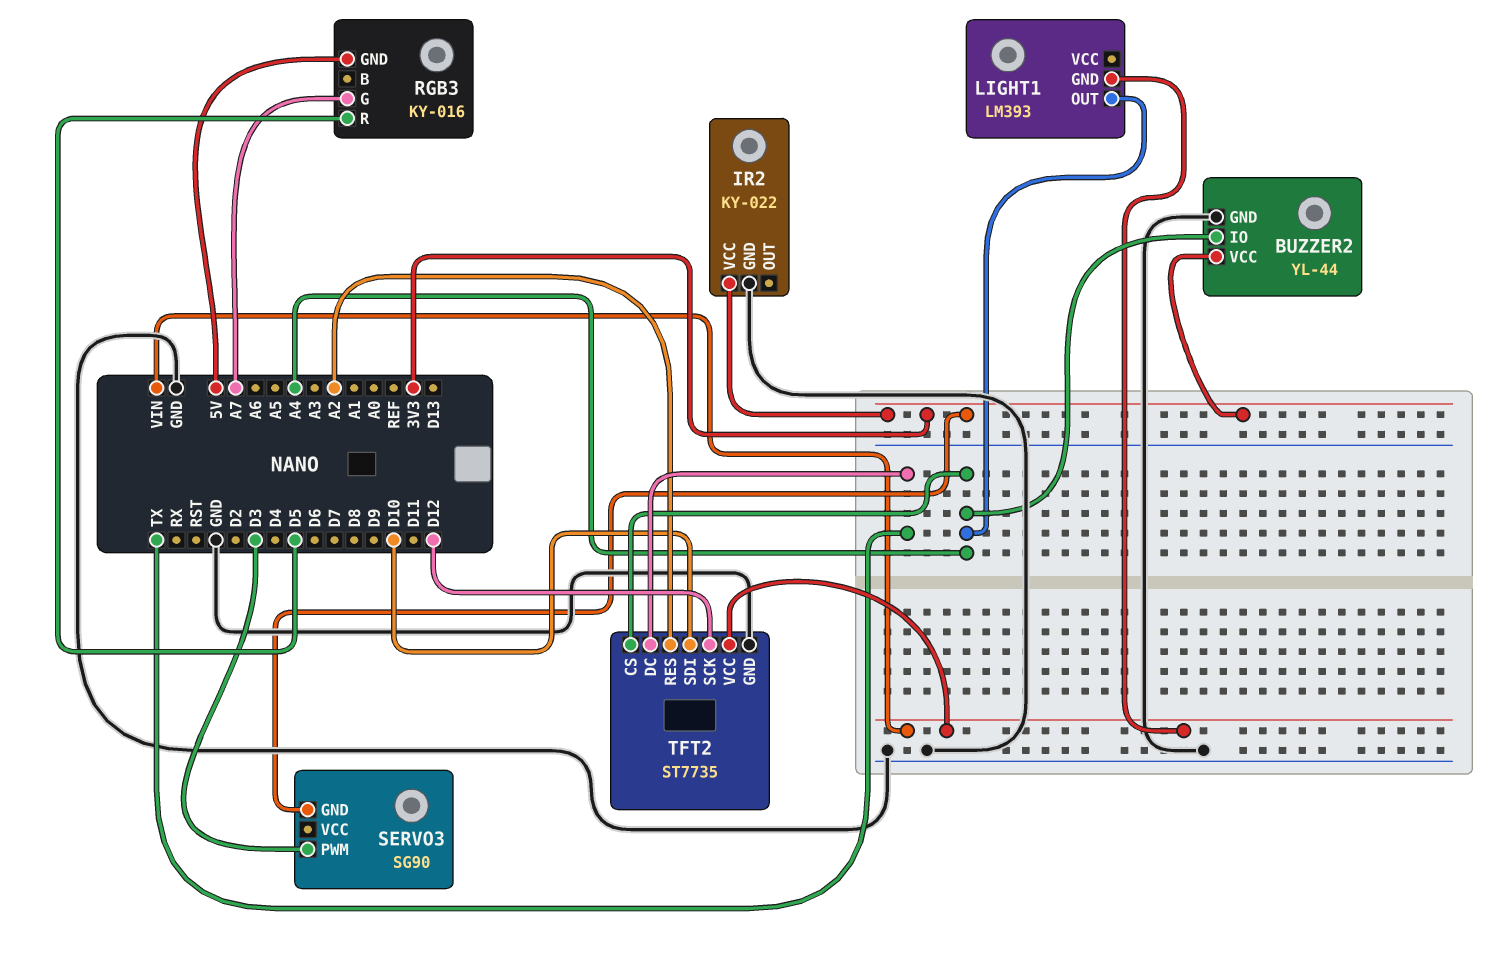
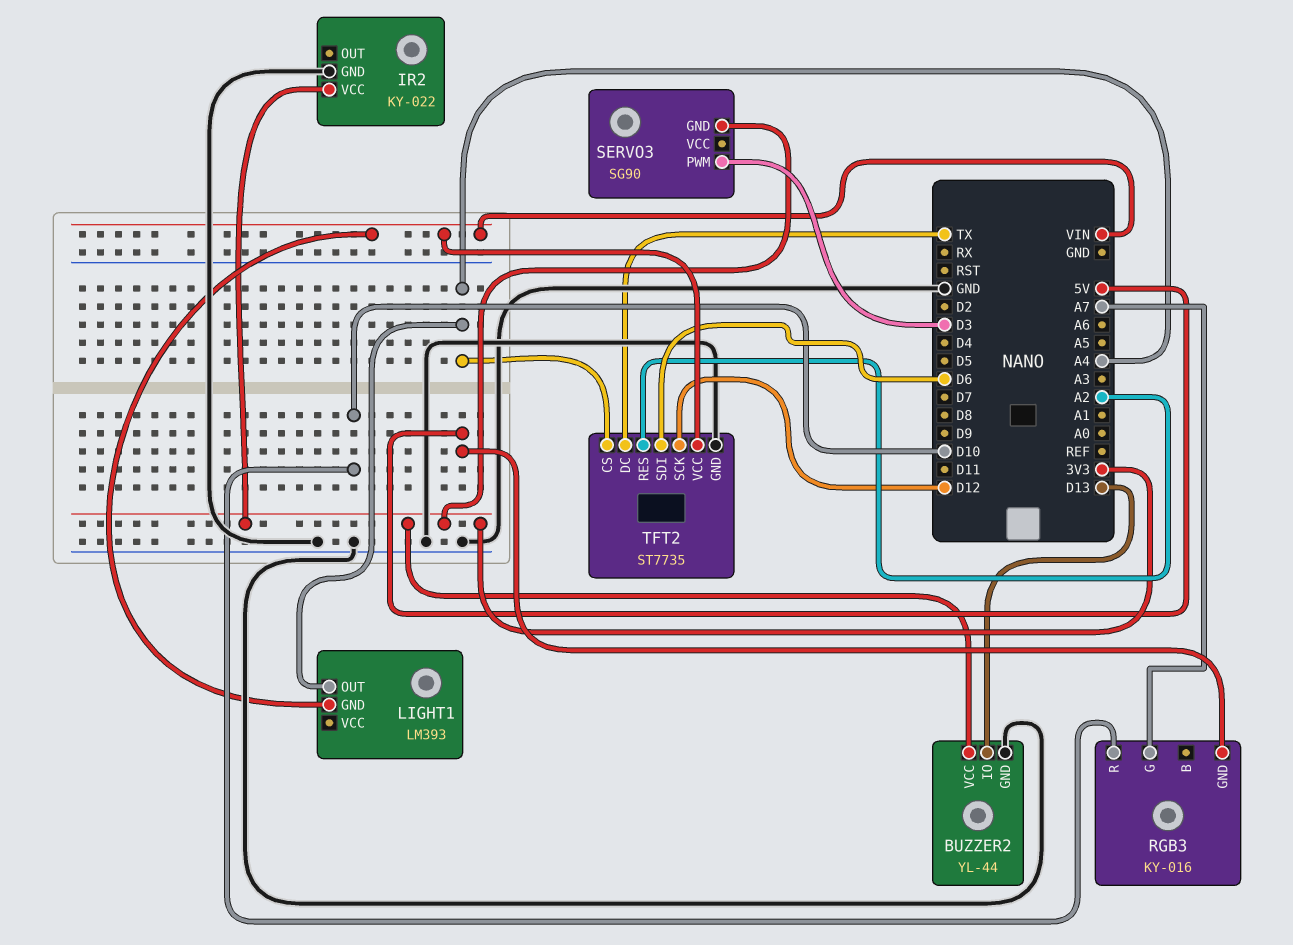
BUZZER2 pin IO: A4 -> D13
RGB3 pin R: D5 -> D10
TFT2 pin SDI: D10 -> D6

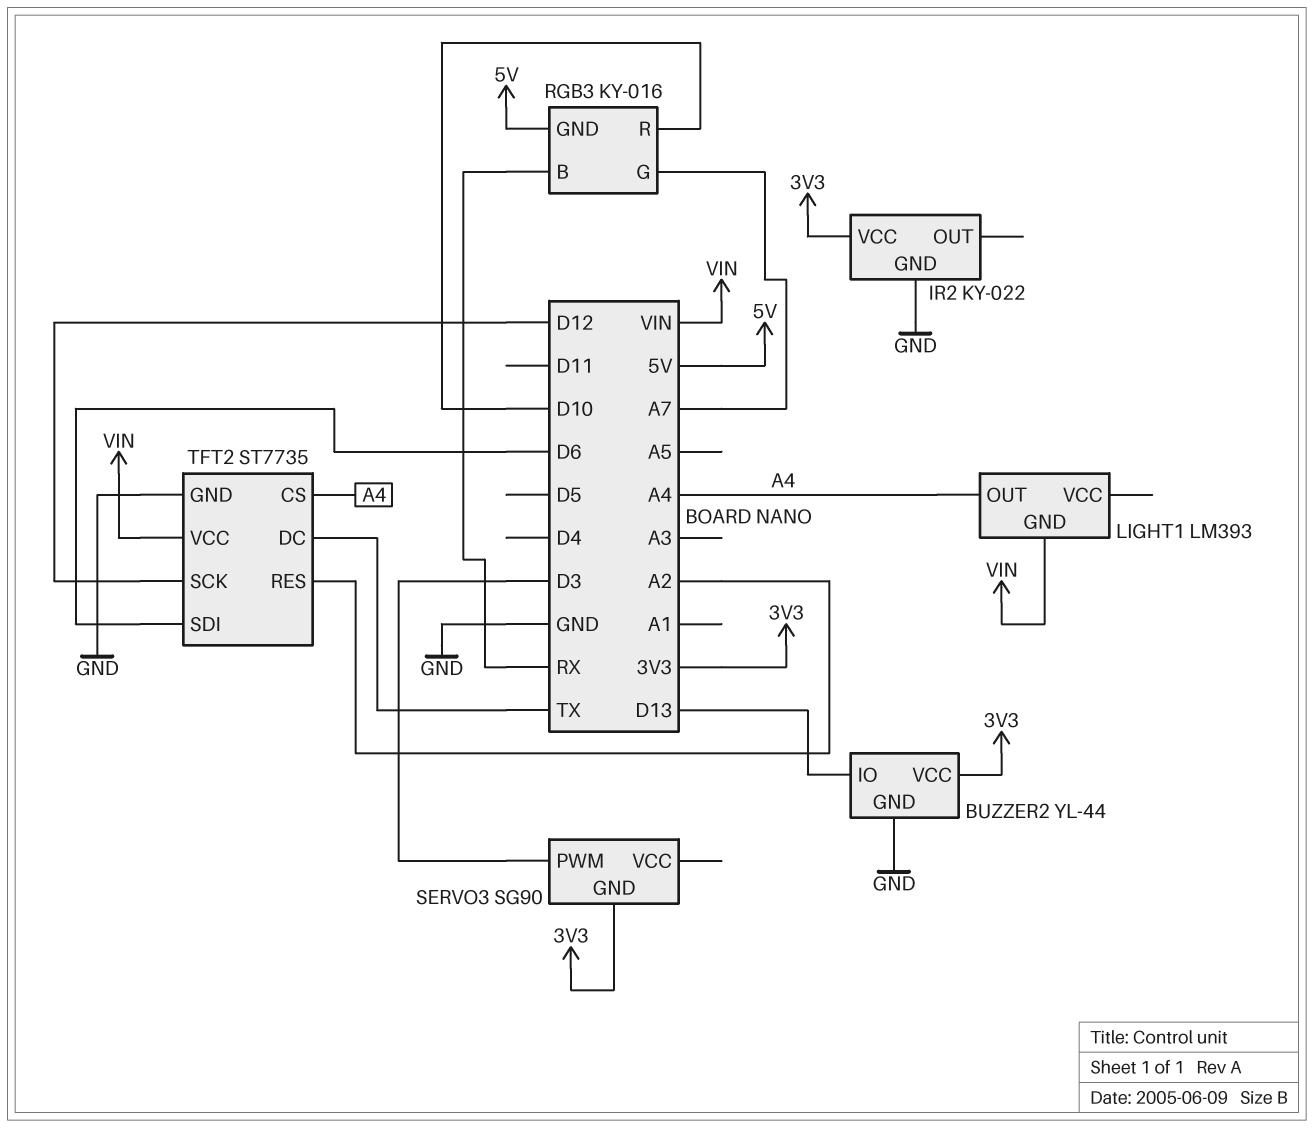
RGB3 pin B: none -> RX

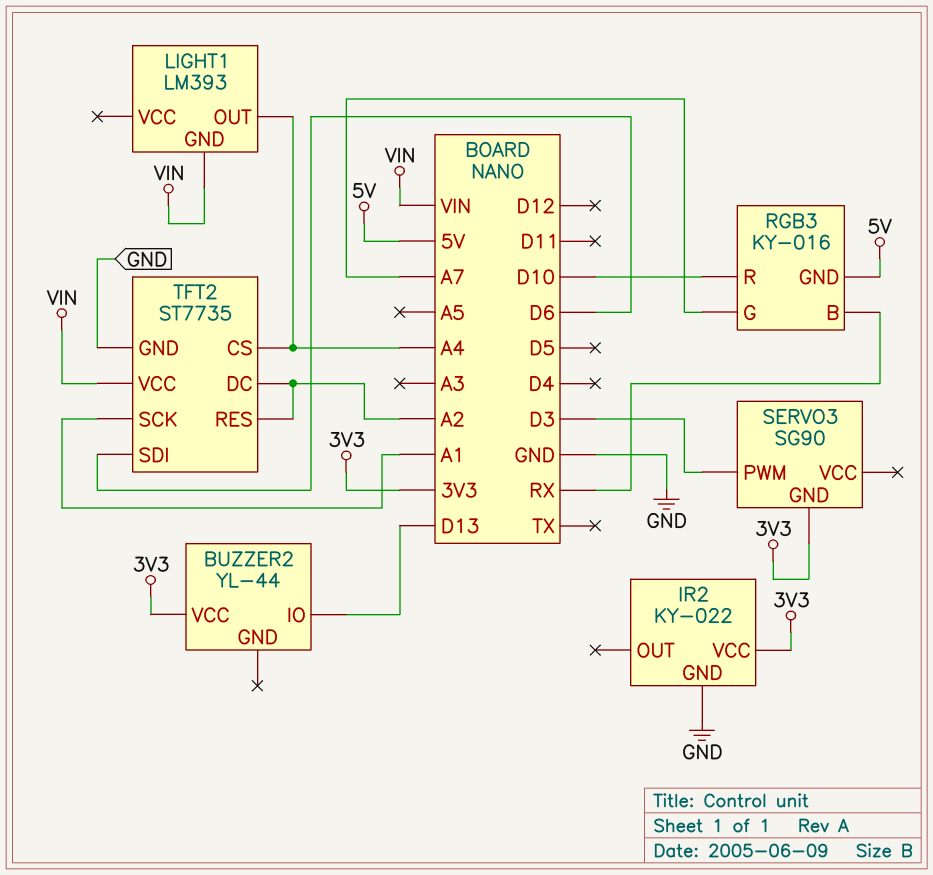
BUZZER2 pin GND: GND -> none
TFT2 pin DC: TX -> A2
TFT2 pin SCK: D12 -> A1

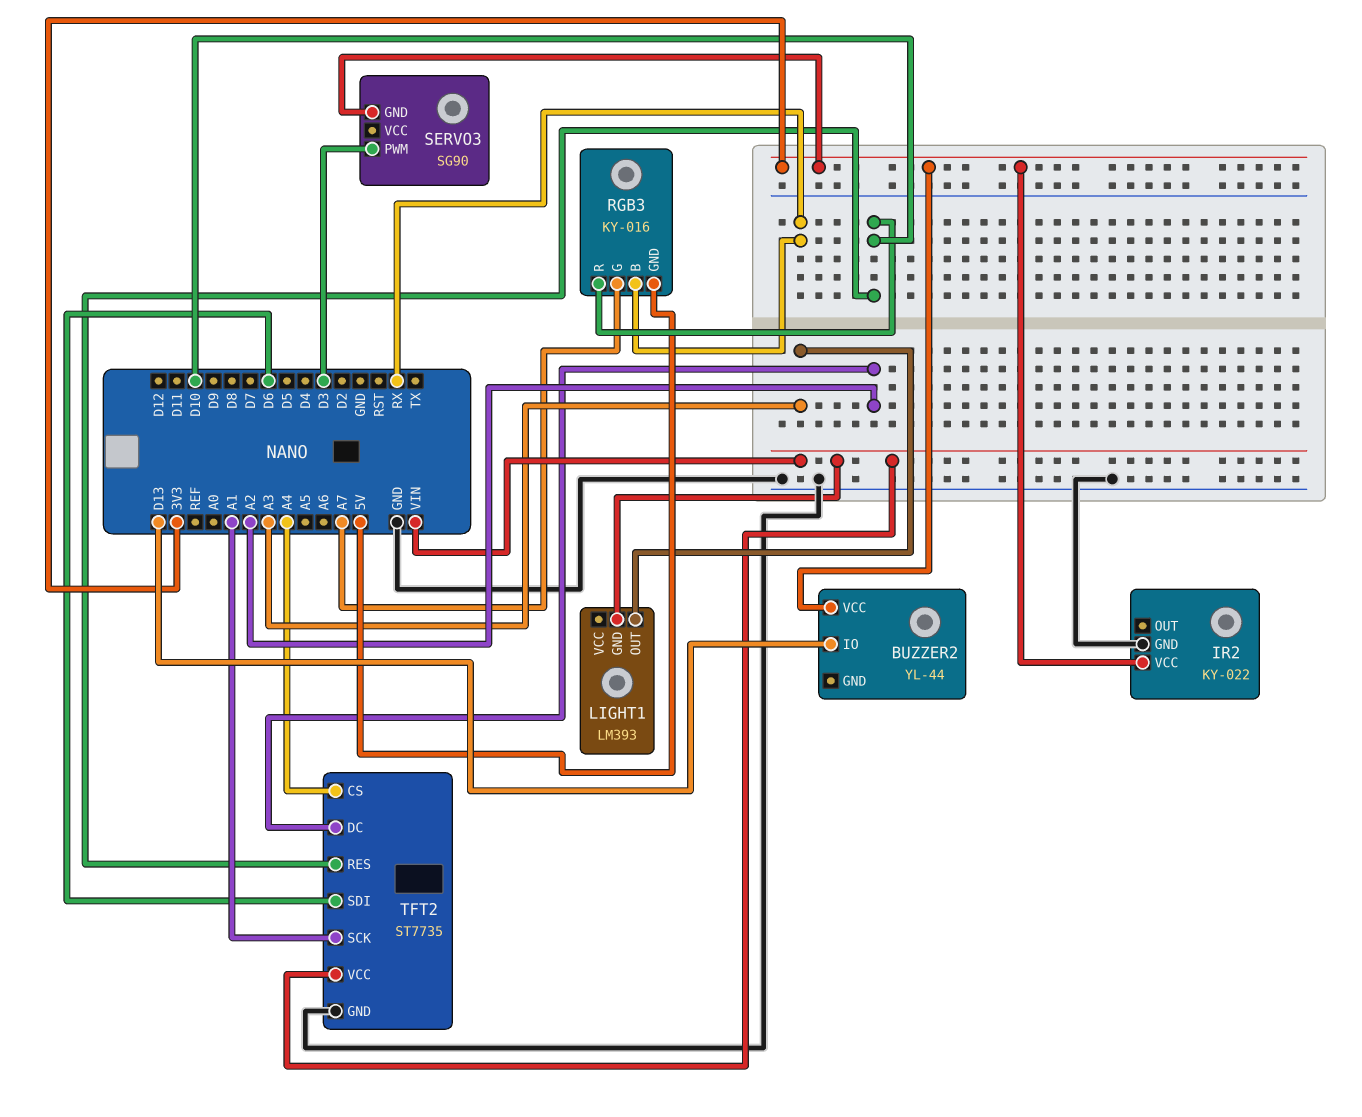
LIGHT1 pin OUT: A4 -> A3
TFT2 pin RES: A2 -> D10

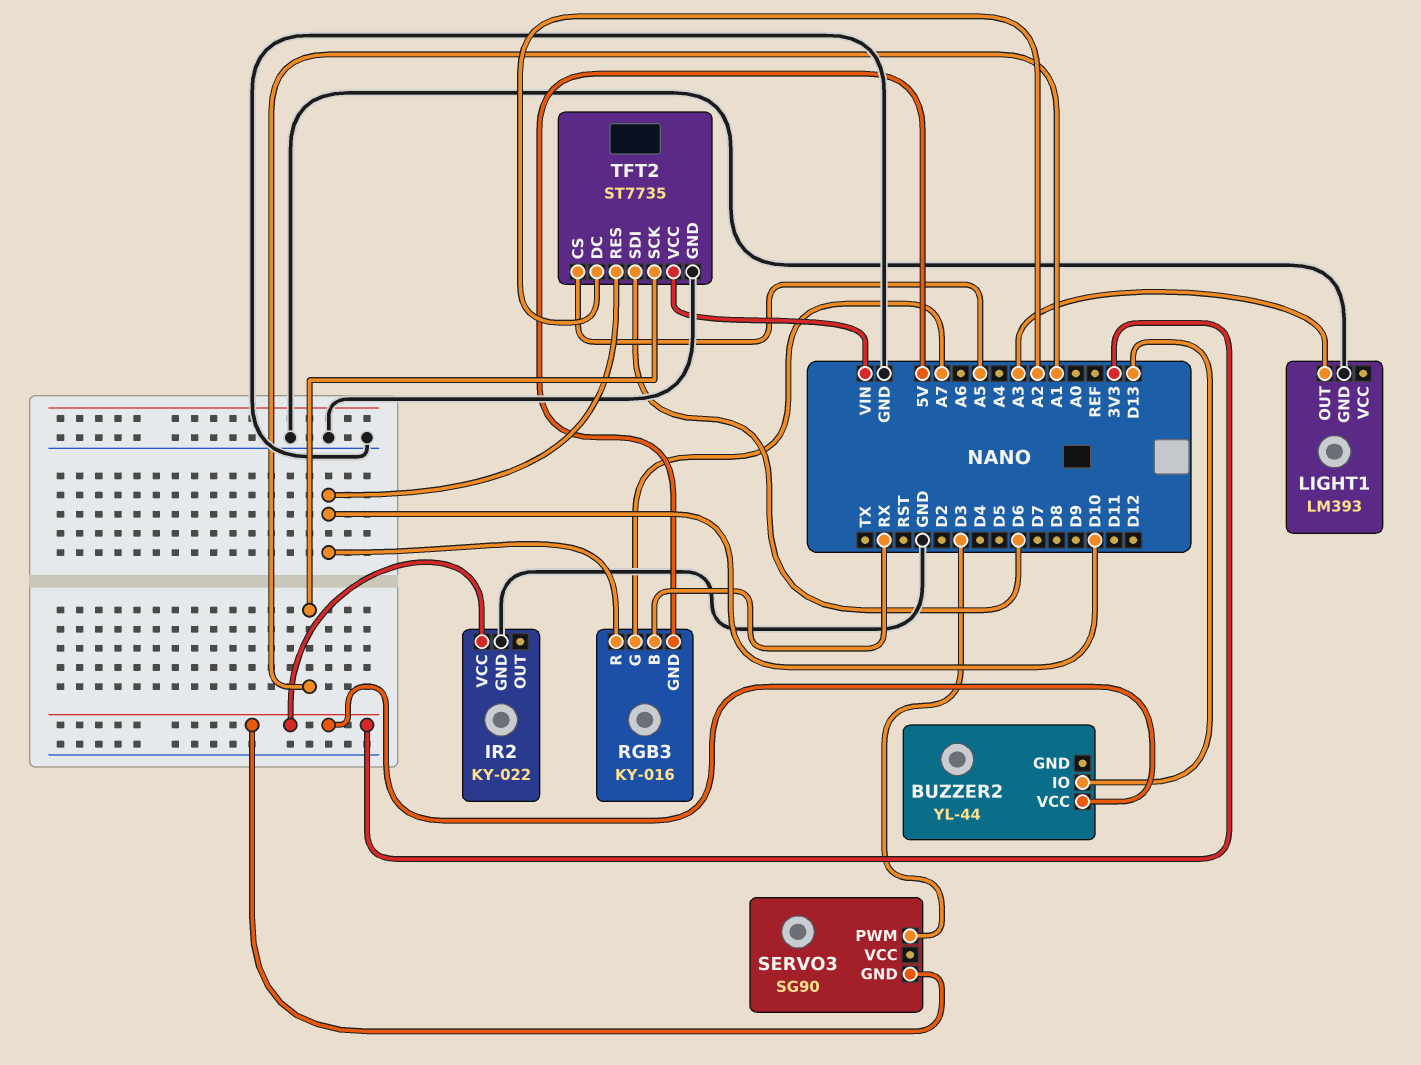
LIGHT1 pin GND: VIN -> GND
TFT2 pin CS: A4 -> A5

